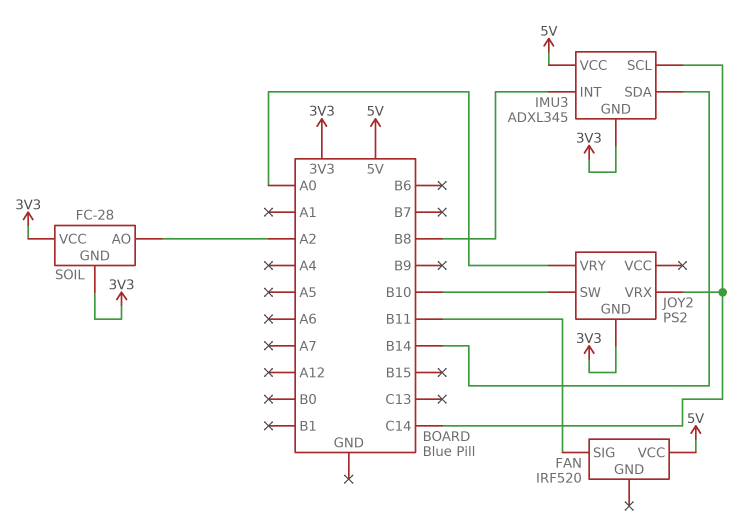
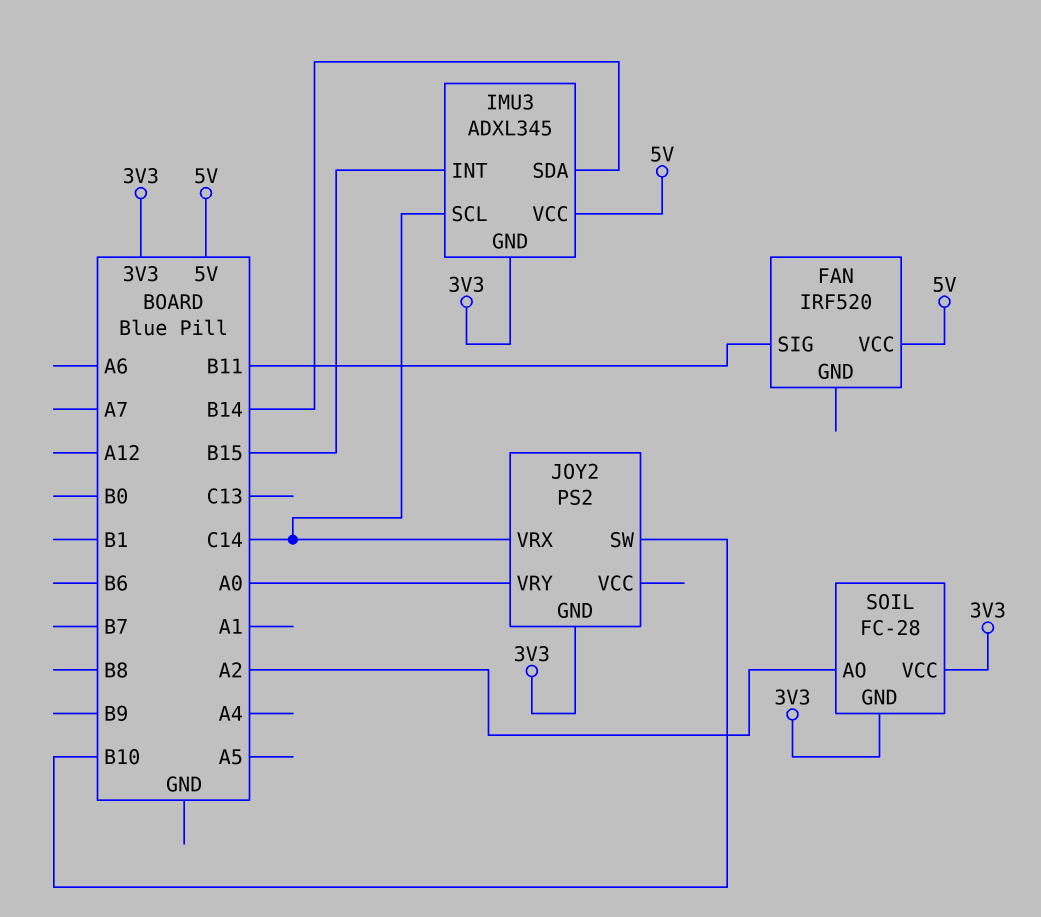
IMU3 pin INT: B8 -> B15

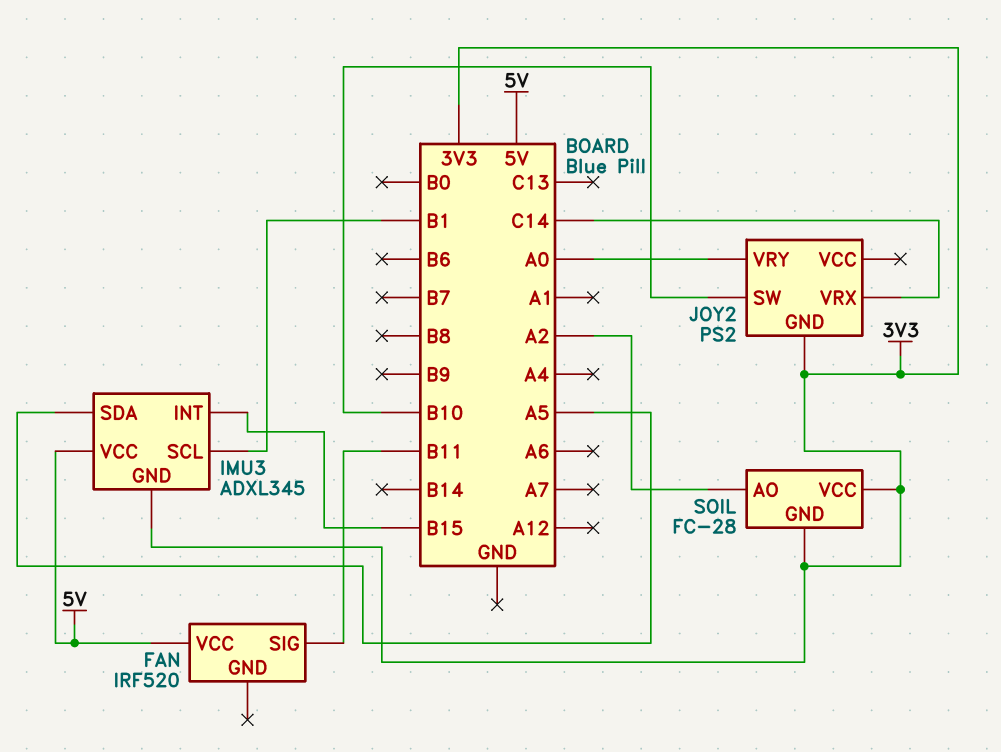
IMU3 pin SCL: C14 -> B1
IMU3 pin SDA: B14 -> A5

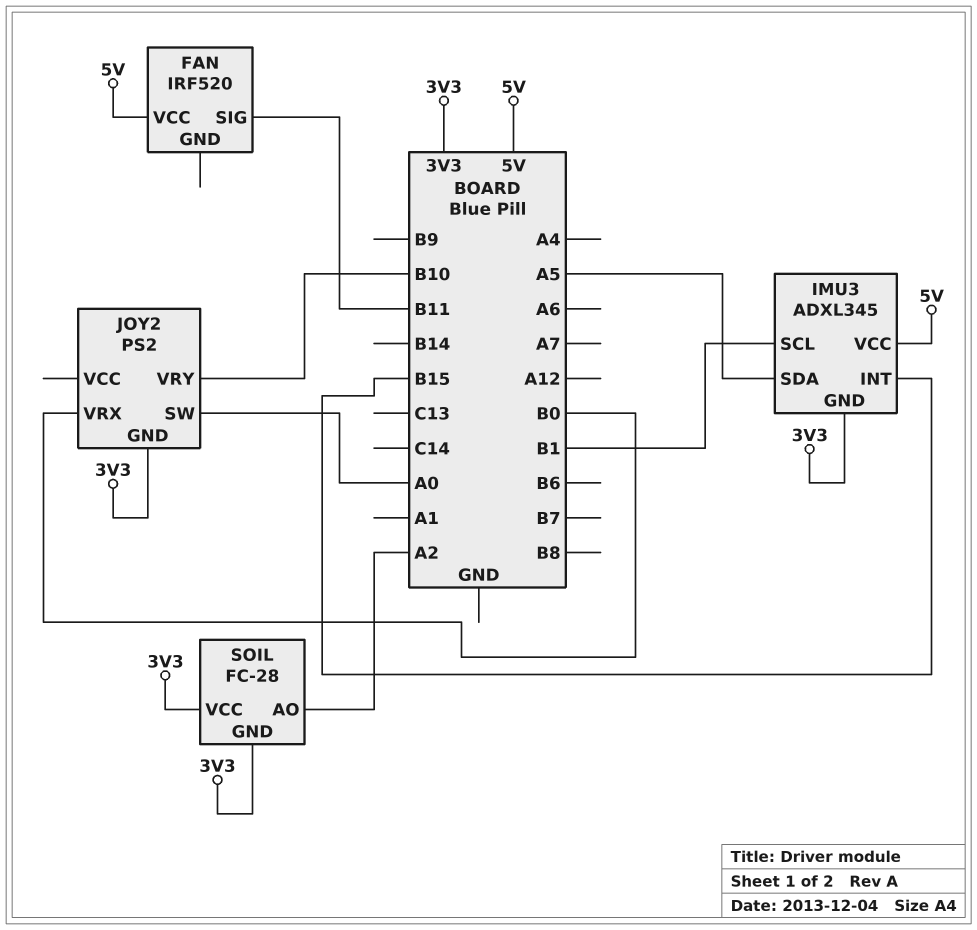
JOY2 pin SW: B10 -> A0
JOY2 pin VRX: C14 -> B0
JOY2 pin VRY: A0 -> B10

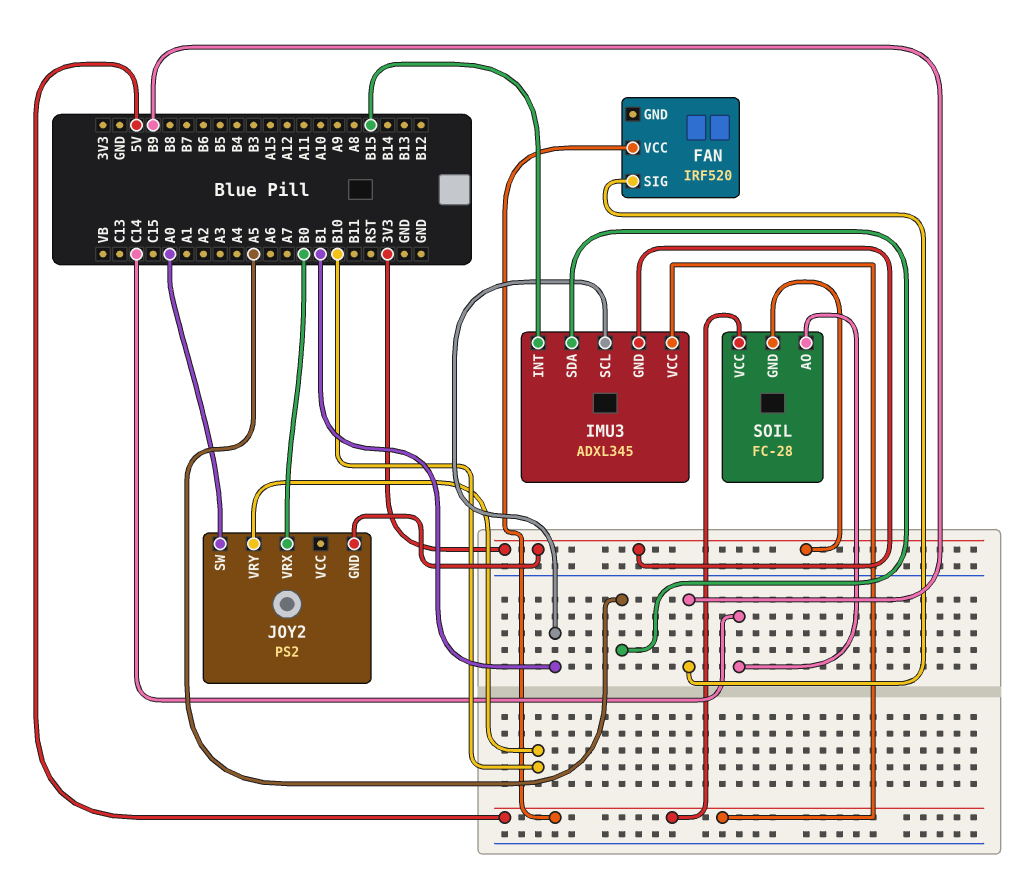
FAN pin SIG: B11 -> B9
SOIL pin AO: A2 -> C14
SOIL pin VCC: 3V3 -> 5V

